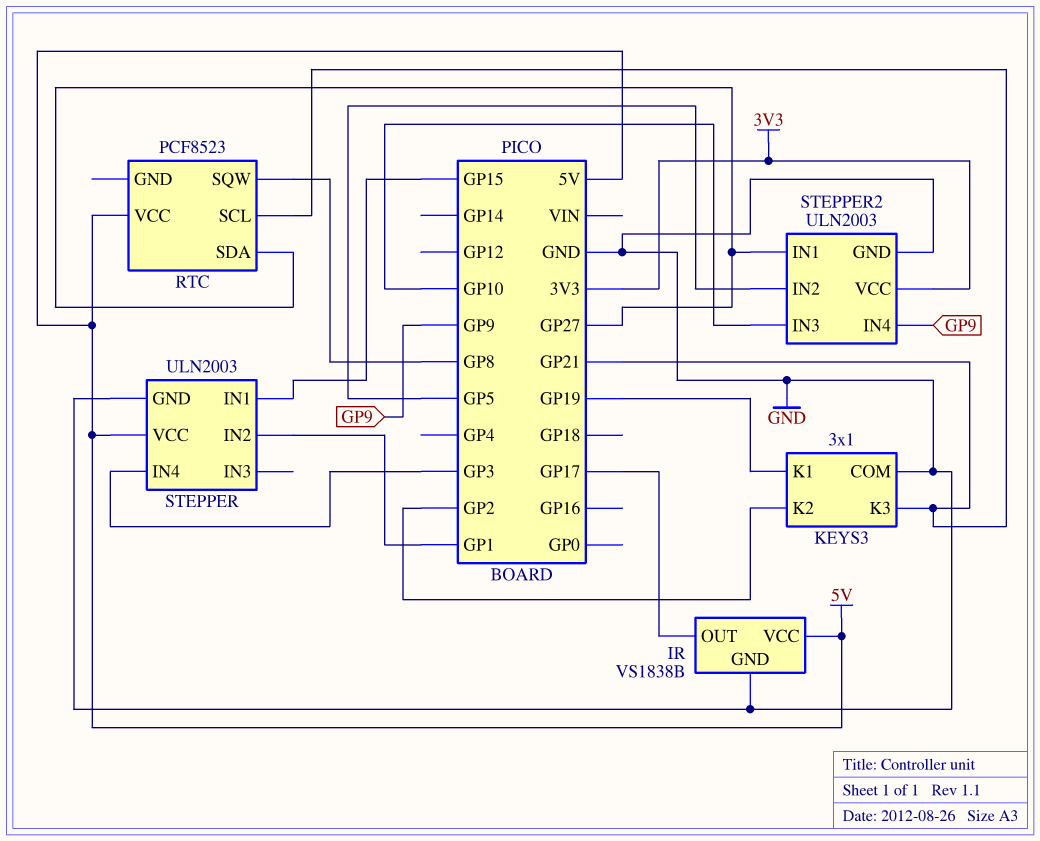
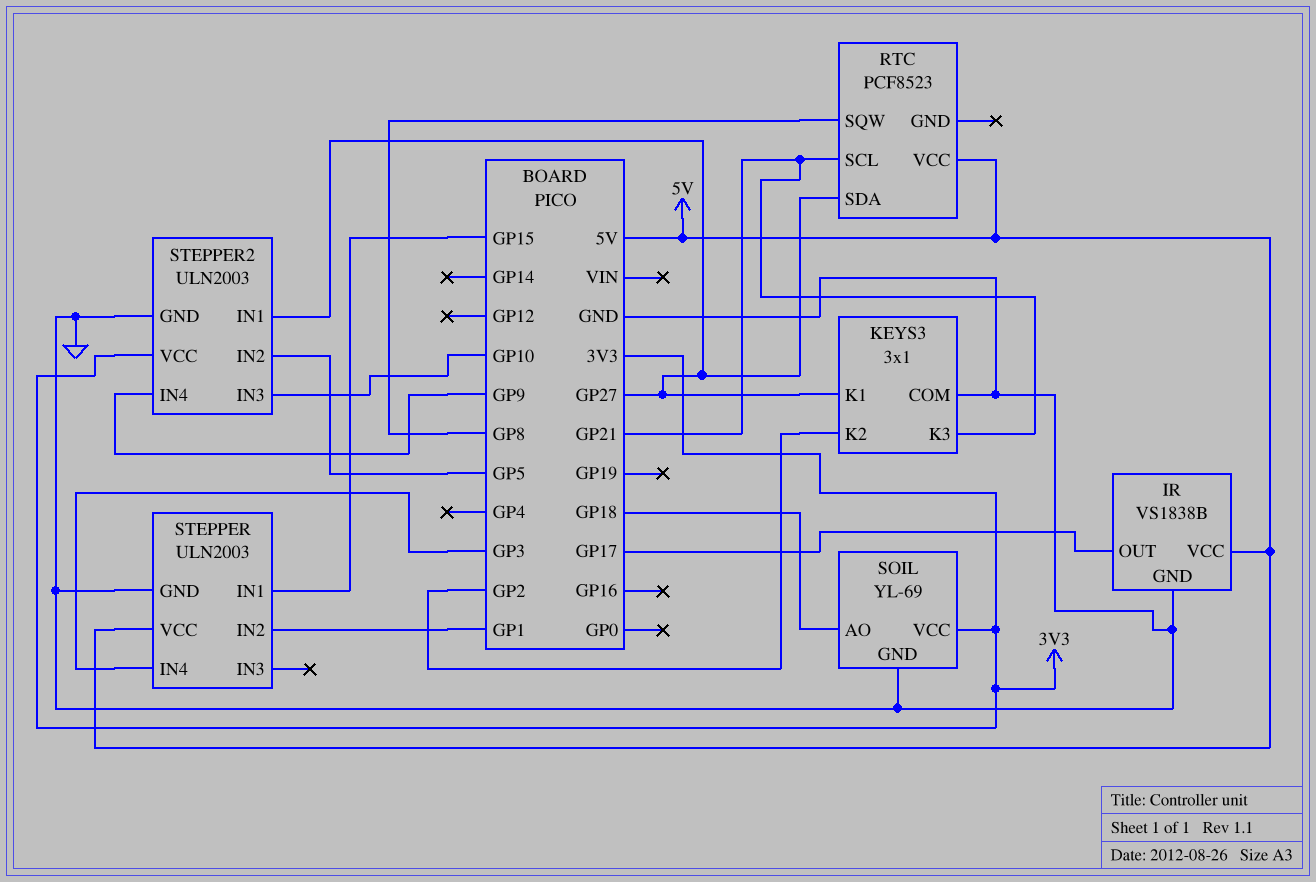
KEYS3 pin K1: GP19 -> GP27
SOIL: none -> YL-69
SOIL pin AO: none -> GP18
SOIL pin GND: none -> GND
SOIL pin VCC: none -> 3V3

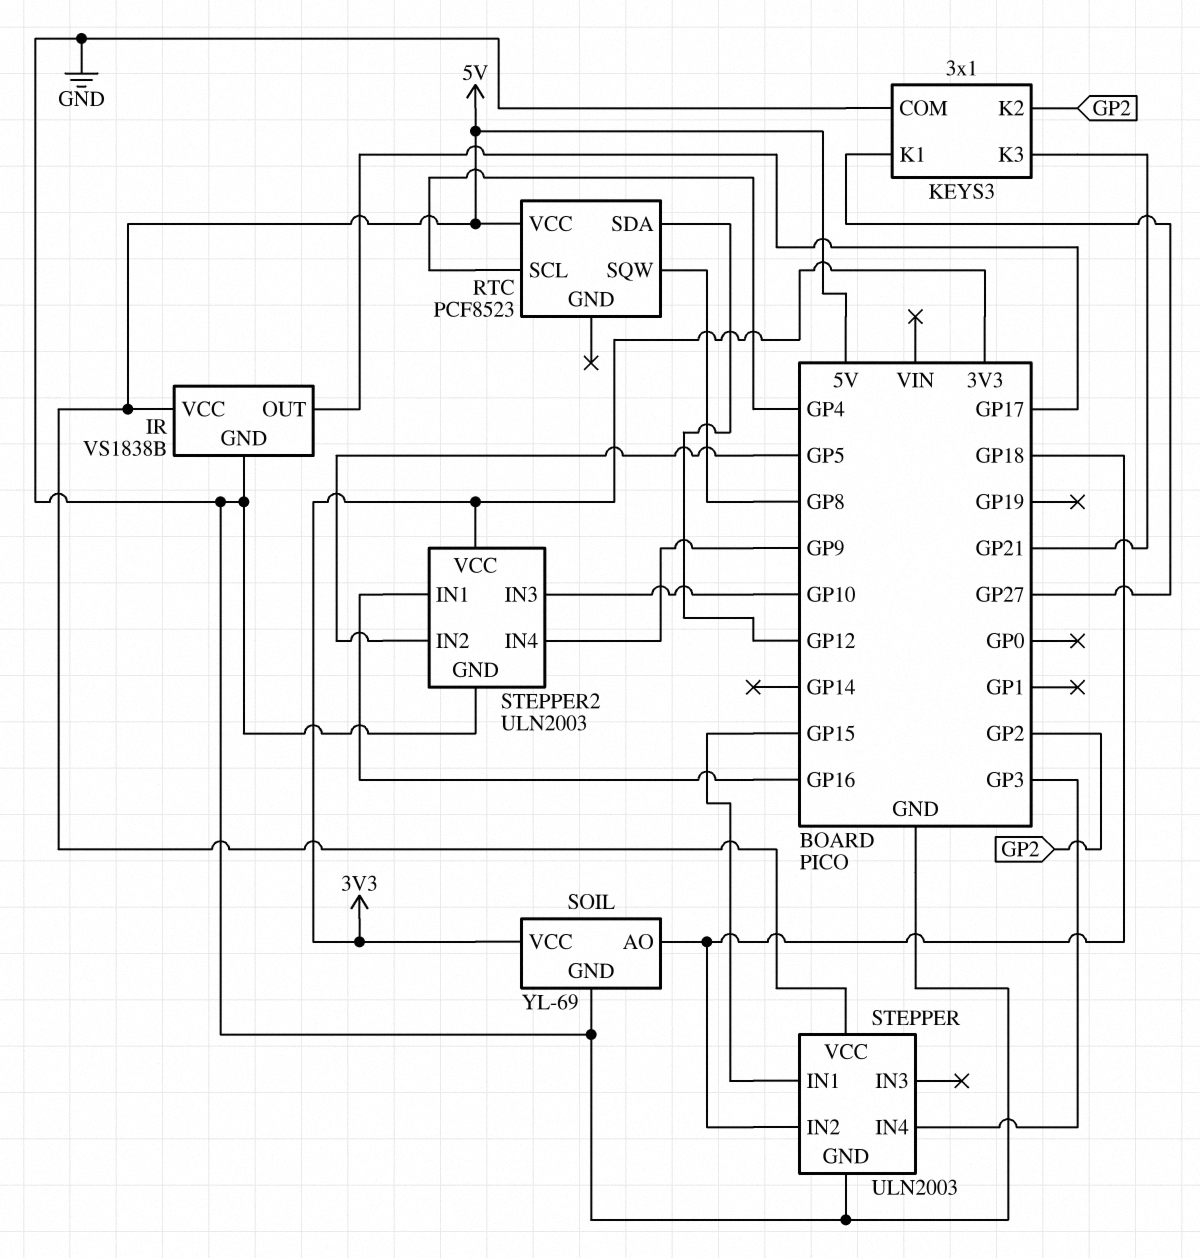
RTC pin SCL: GP21 -> GP4
RTC pin SDA: GP27 -> GP12
STEPPER pin IN2: GP1 -> GP18
STEPPER2 pin IN1: GP27 -> GP16

